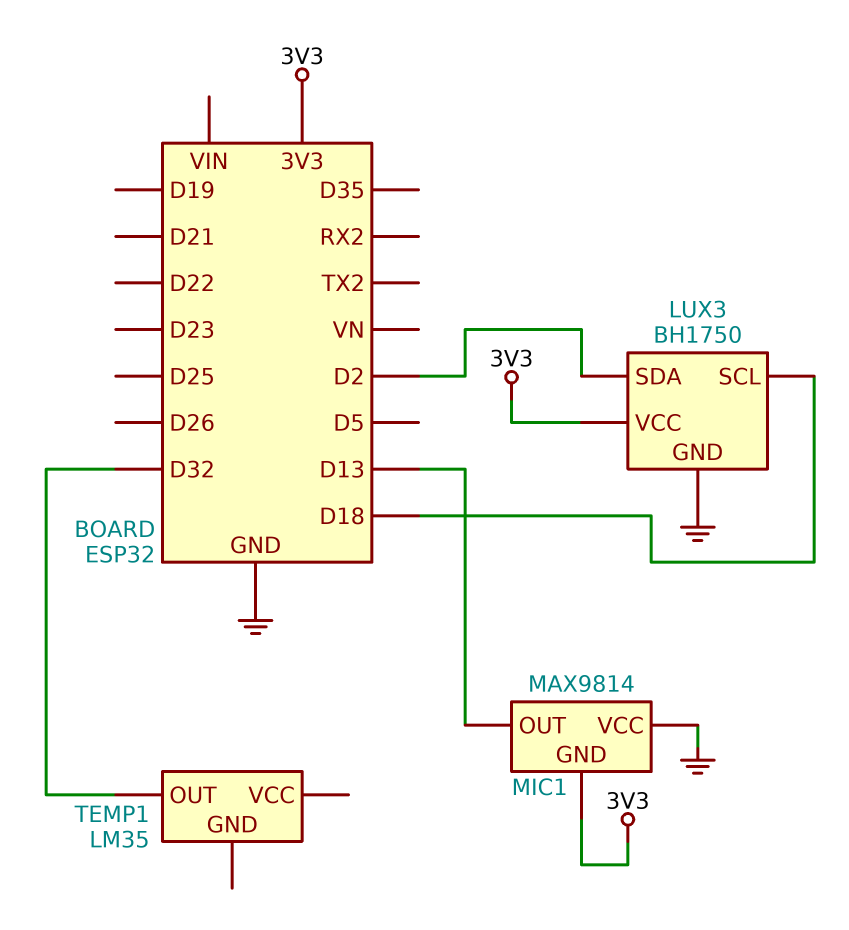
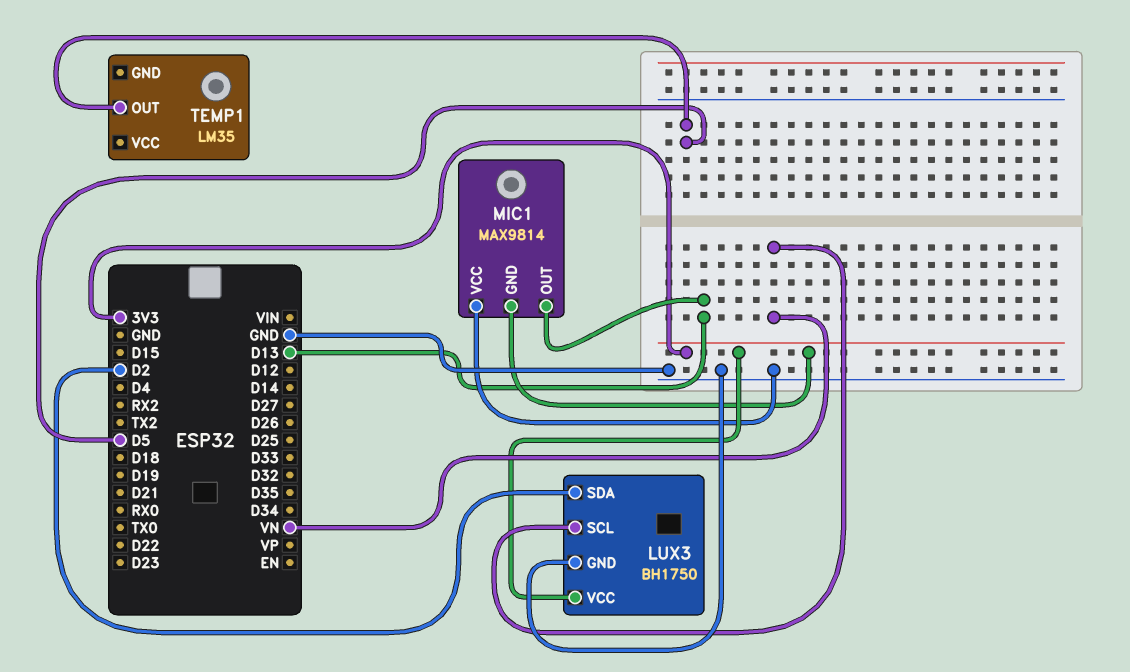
LUX3 pin SCL: D18 -> VN
TEMP1 pin OUT: D32 -> D5

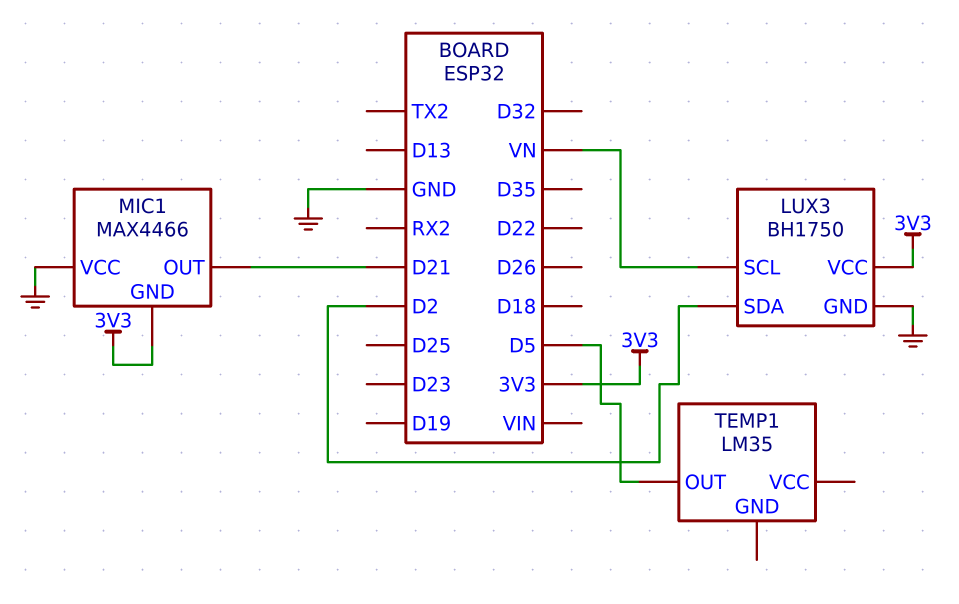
MIC1: MAX9814 -> MAX4466
MIC1 pin OUT: D13 -> D21

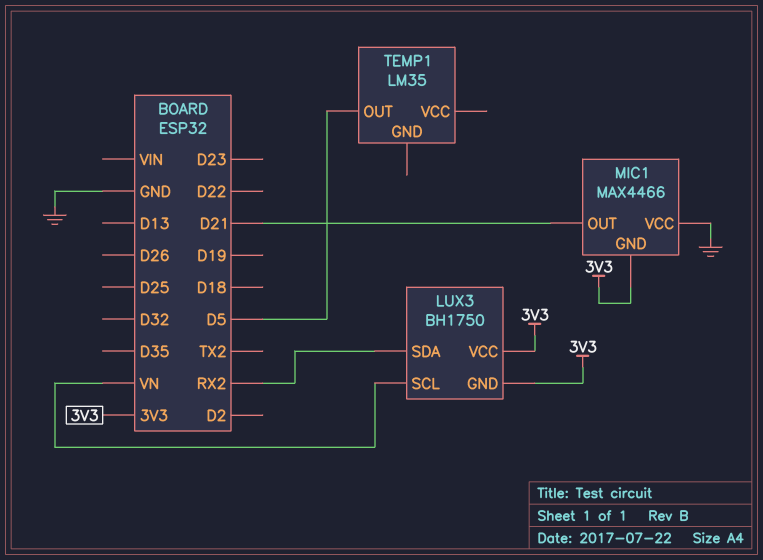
LUX3 pin GND: GND -> 3V3
LUX3 pin SDA: D2 -> RX2

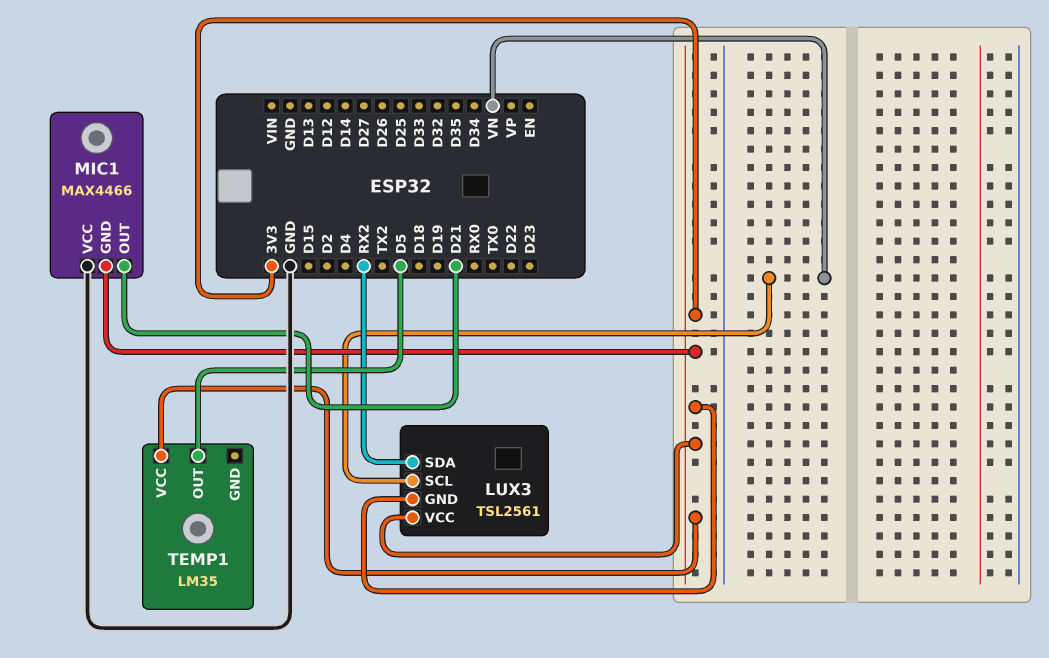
LUX3: BH1750 -> TSL2561
TEMP1 pin VCC: none -> 3V3

